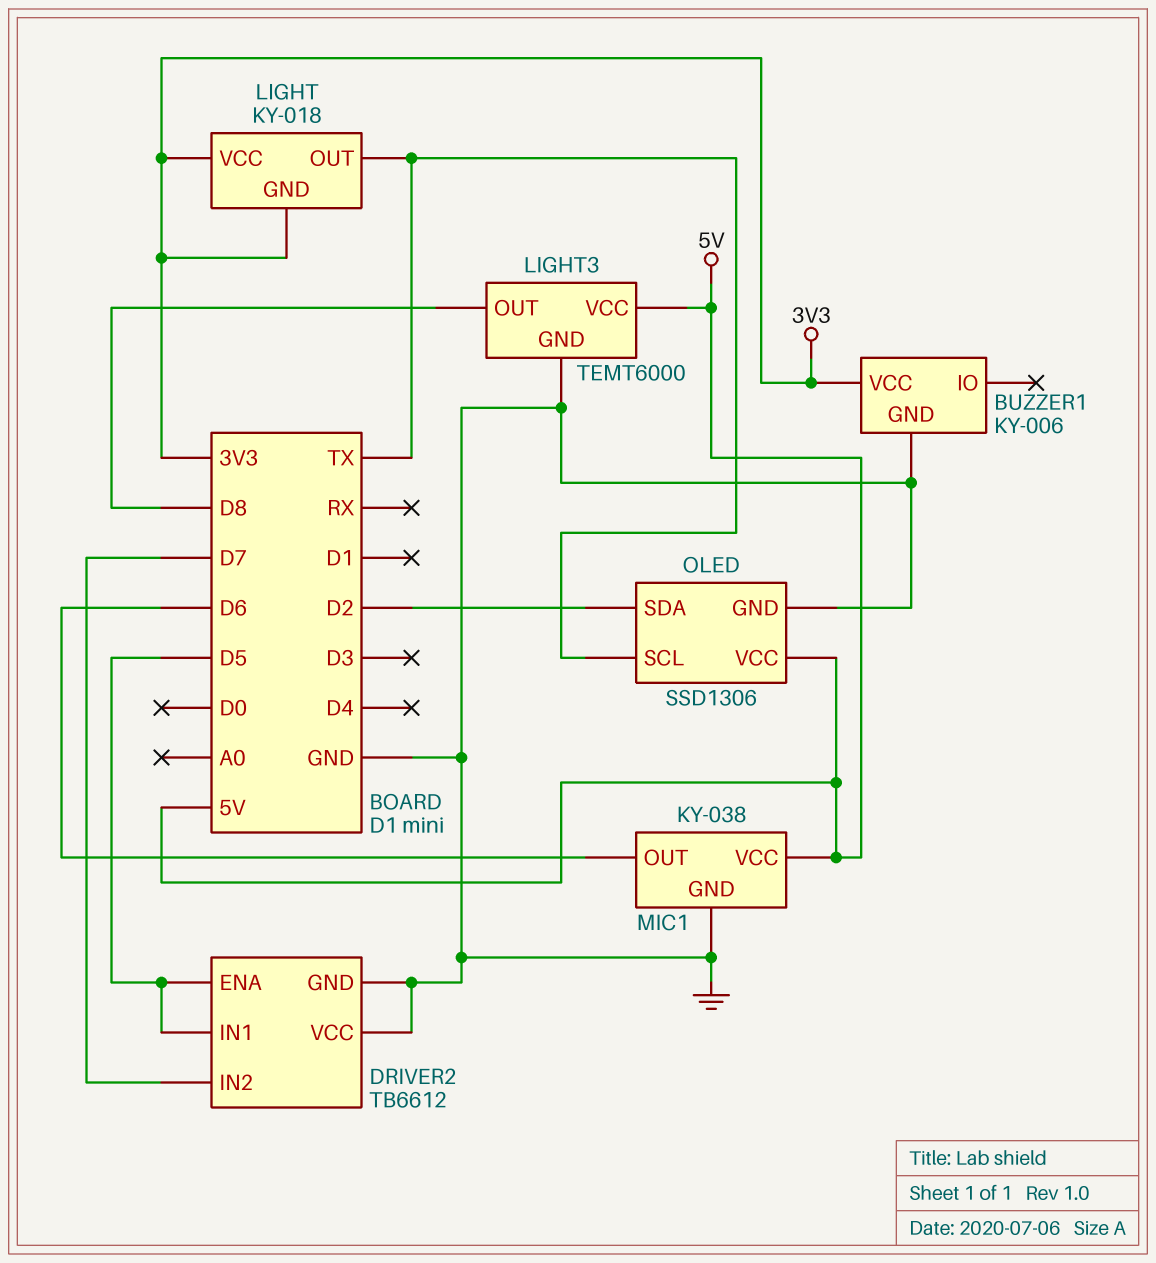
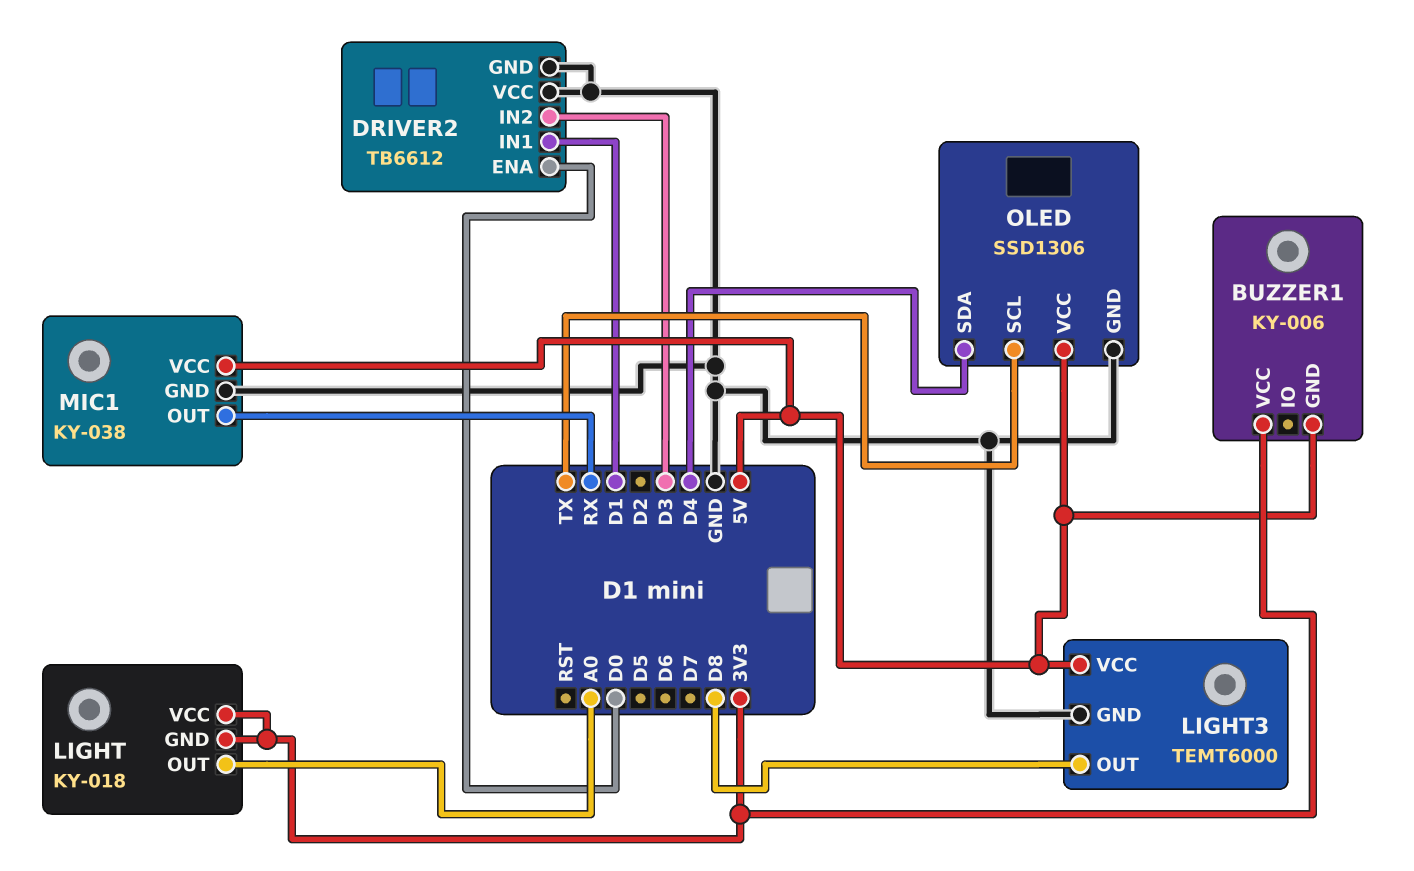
BUZZER1 pin GND: GND -> 5V
DRIVER2 pin ENA: D5 -> D0
DRIVER2 pin IN1: D5 -> D1
DRIVER2 pin IN2: D7 -> D3
LIGHT pin OUT: TX -> A0
MIC1 pin OUT: D6 -> RX
OLED pin SDA: D2 -> D4

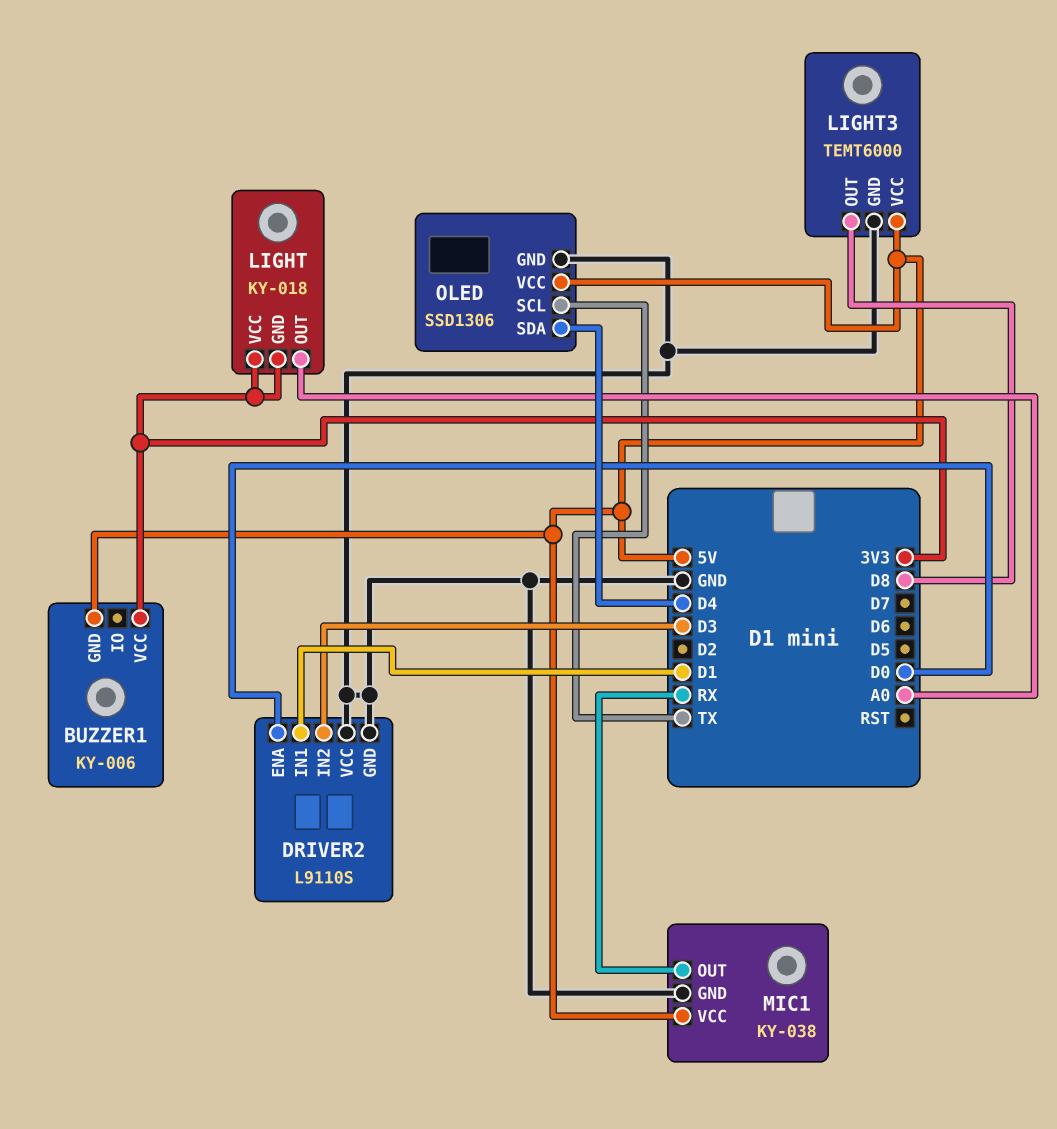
DRIVER2: TB6612 -> L9110S

